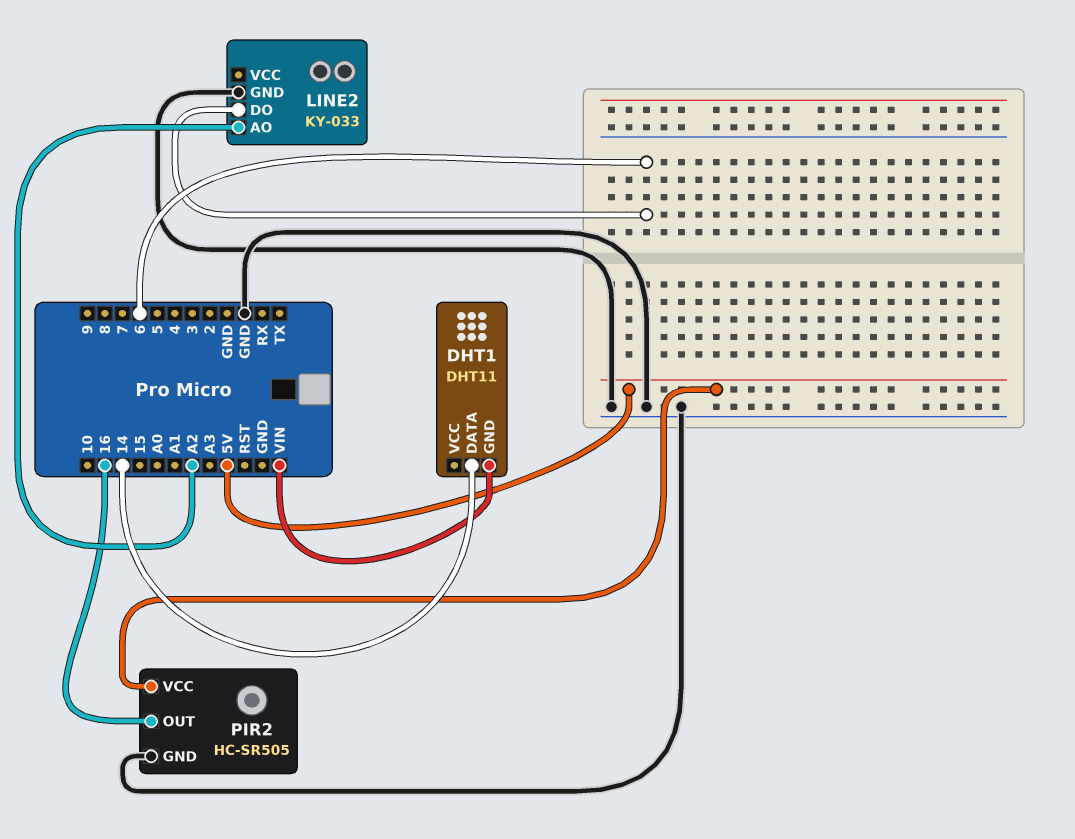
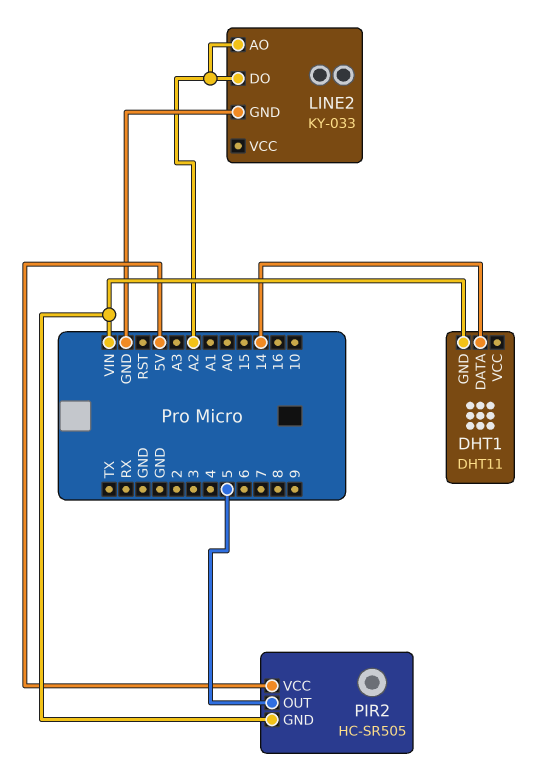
LINE2 pin DO: 6 -> A2
PIR2 pin GND: GND -> VIN
PIR2 pin OUT: 16 -> 5

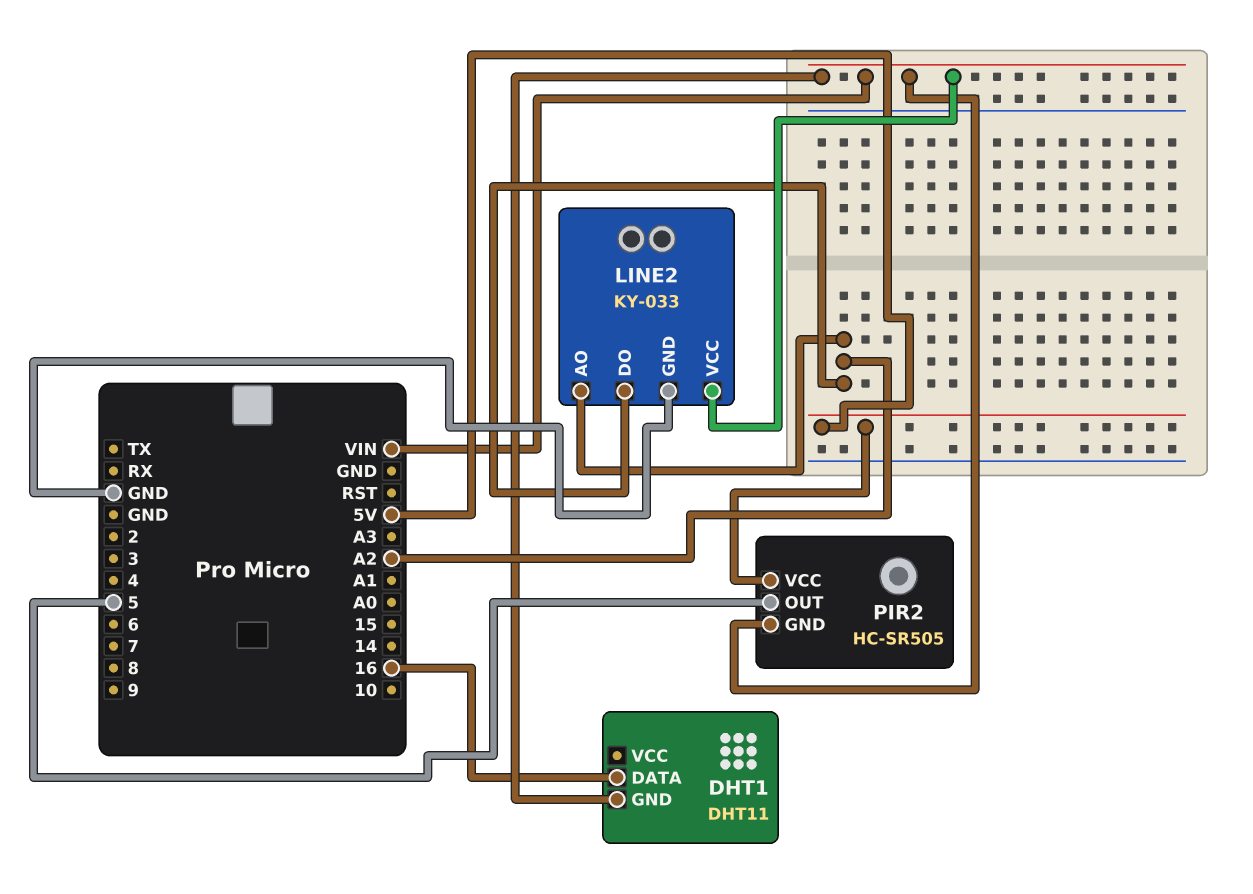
DHT1 pin DATA: 14 -> 16
LINE2 pin VCC: none -> VIN

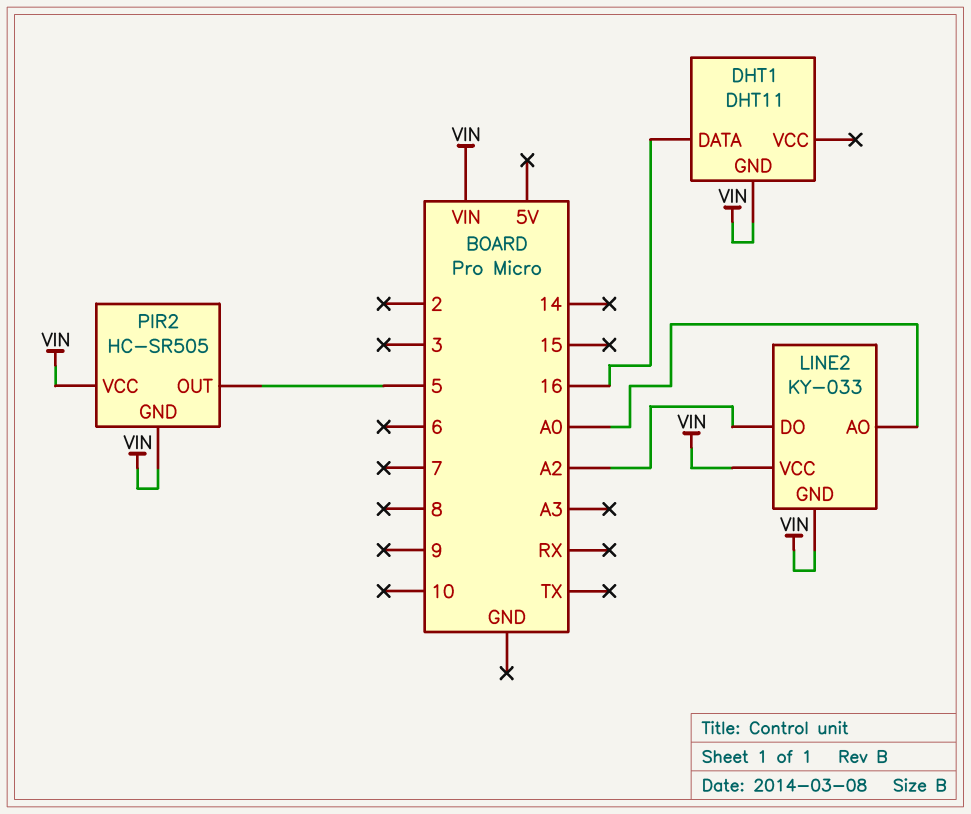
LINE2 pin AO: A2 -> A0
LINE2 pin GND: GND -> VIN
PIR2 pin VCC: 5V -> VIN

